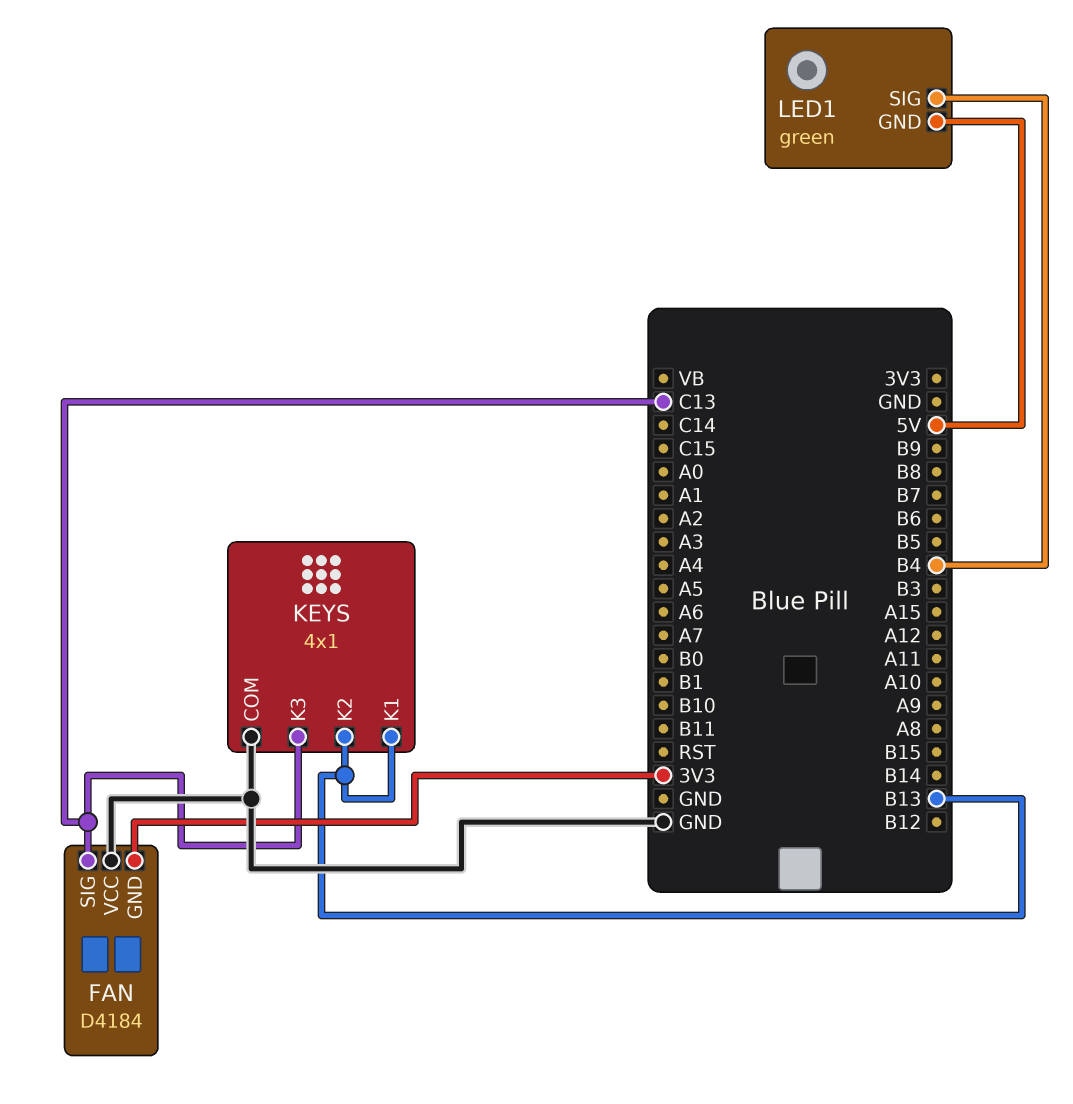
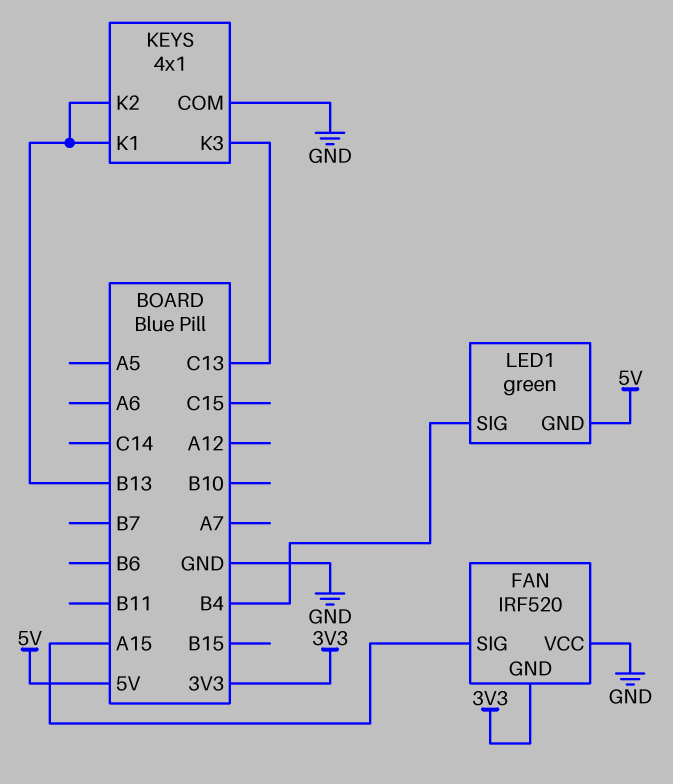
FAN: D4184 -> IRF520
FAN pin SIG: C13 -> A15

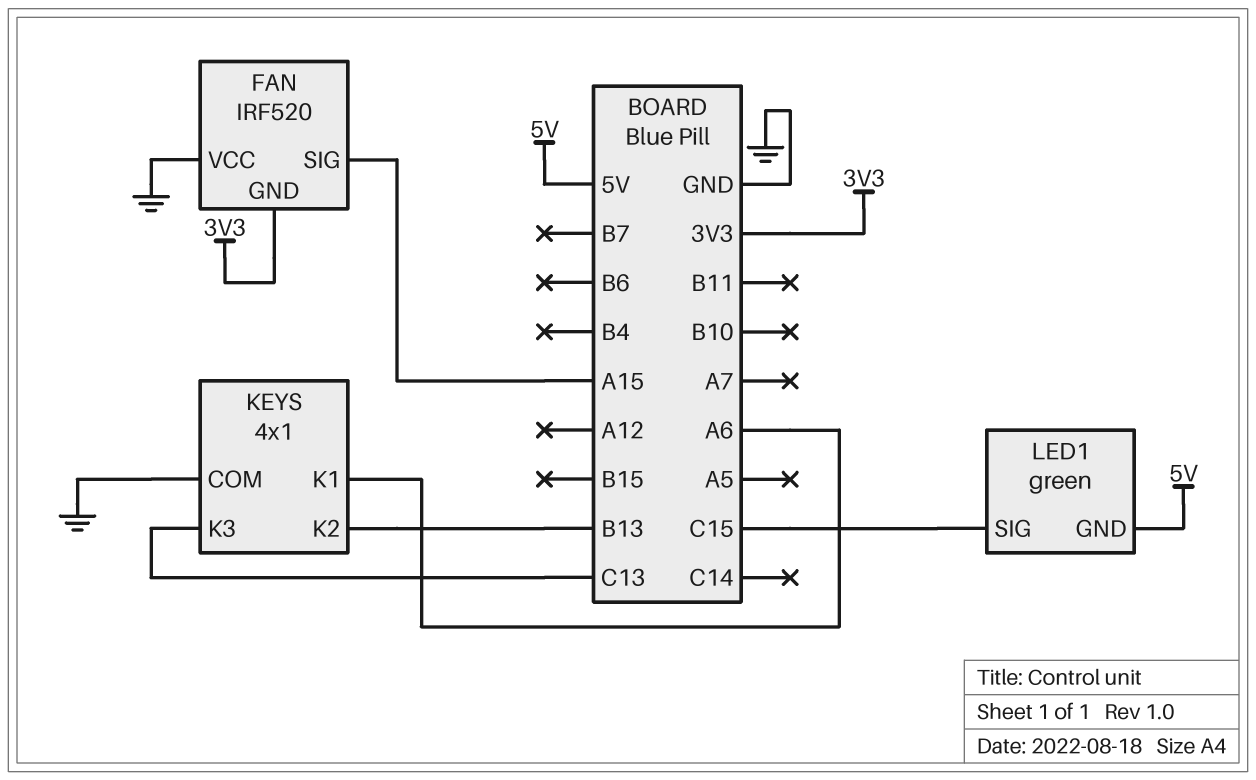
KEYS pin K1: B13 -> A6
LED1 pin SIG: B4 -> C15

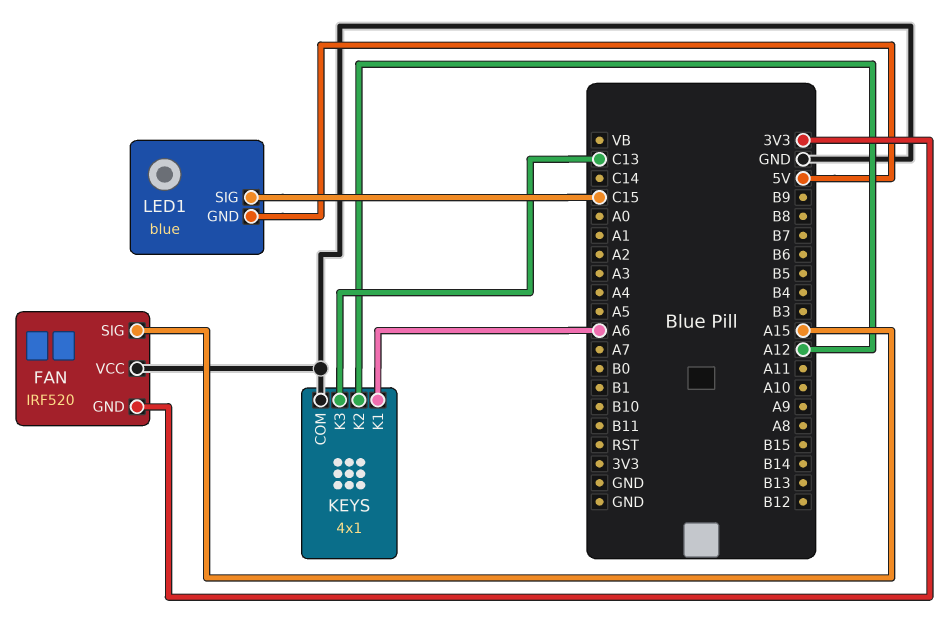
KEYS pin K2: B13 -> A12
LED1: green -> blue

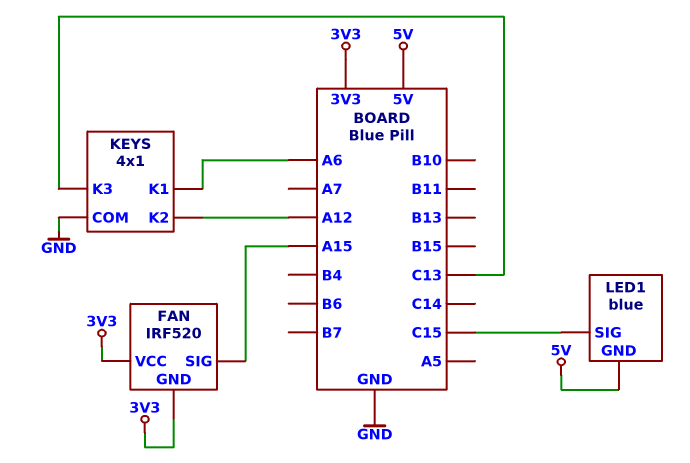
FAN pin VCC: GND -> 3V3

